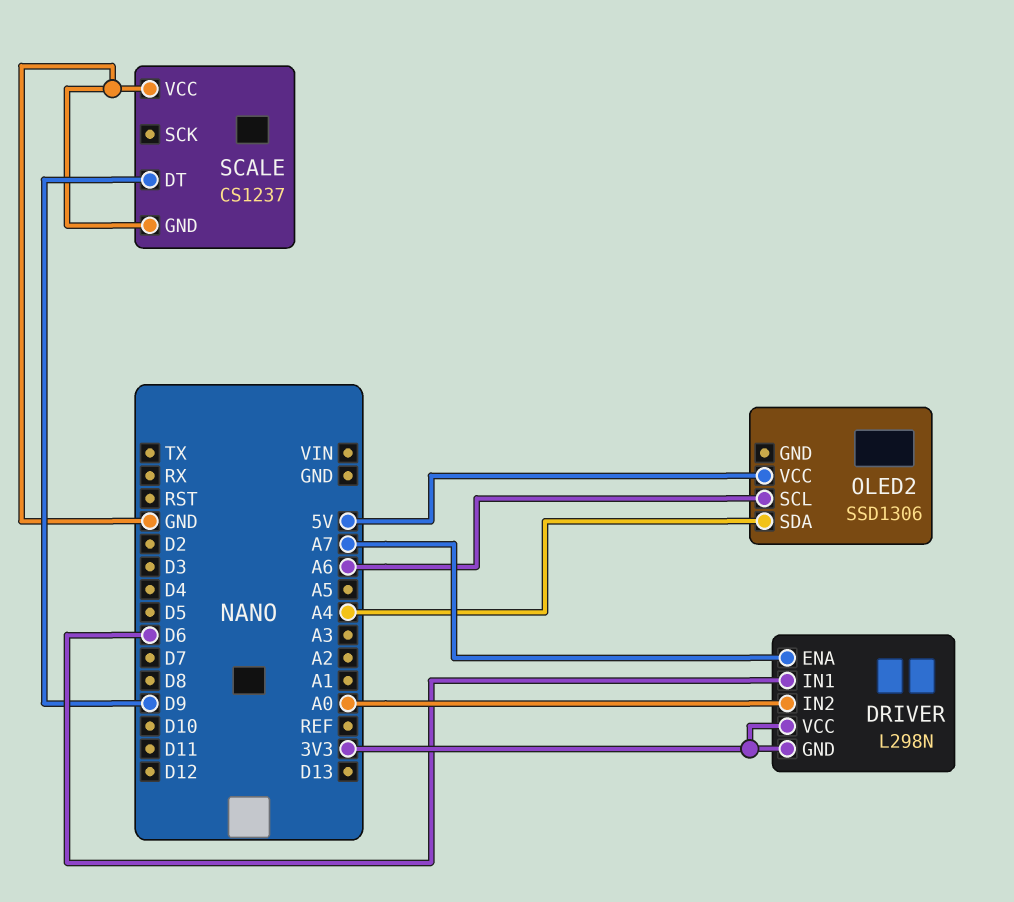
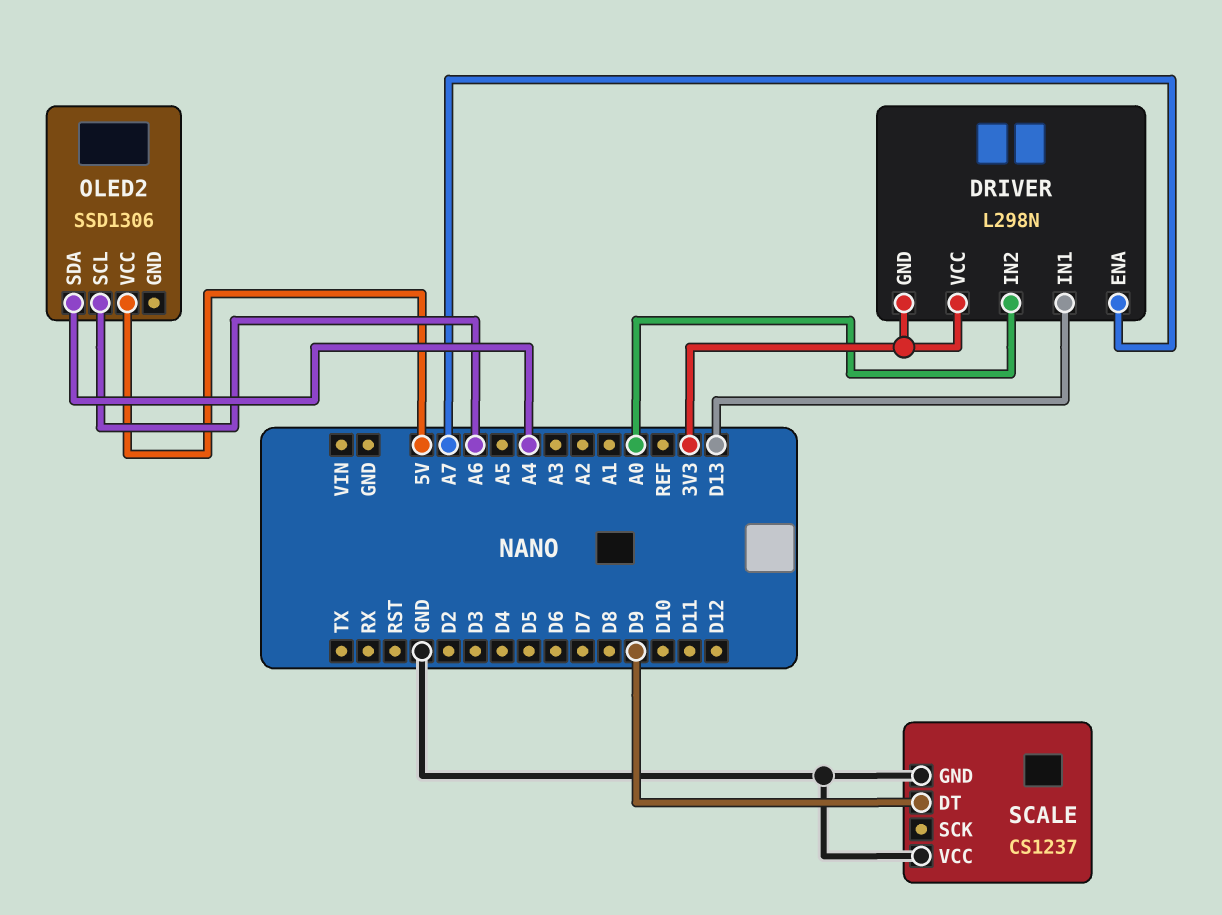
DRIVER pin IN1: D6 -> D13

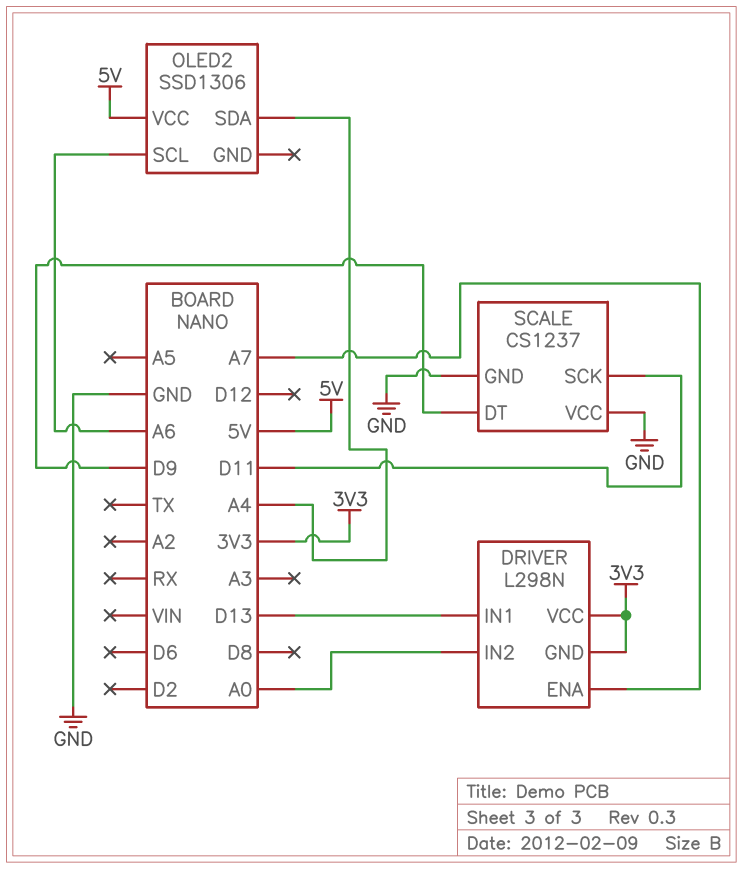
SCALE pin SCK: none -> D11

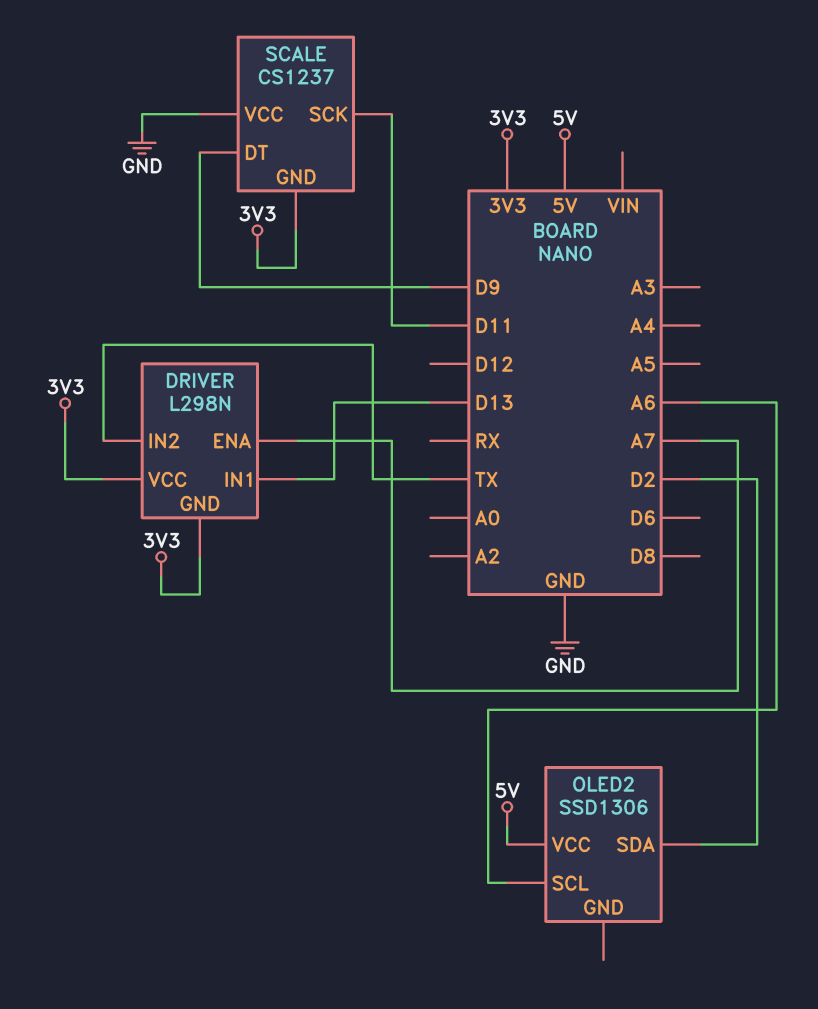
DRIVER pin IN2: A0 -> TX
OLED2 pin SDA: A4 -> D2
SCALE pin GND: GND -> 3V3

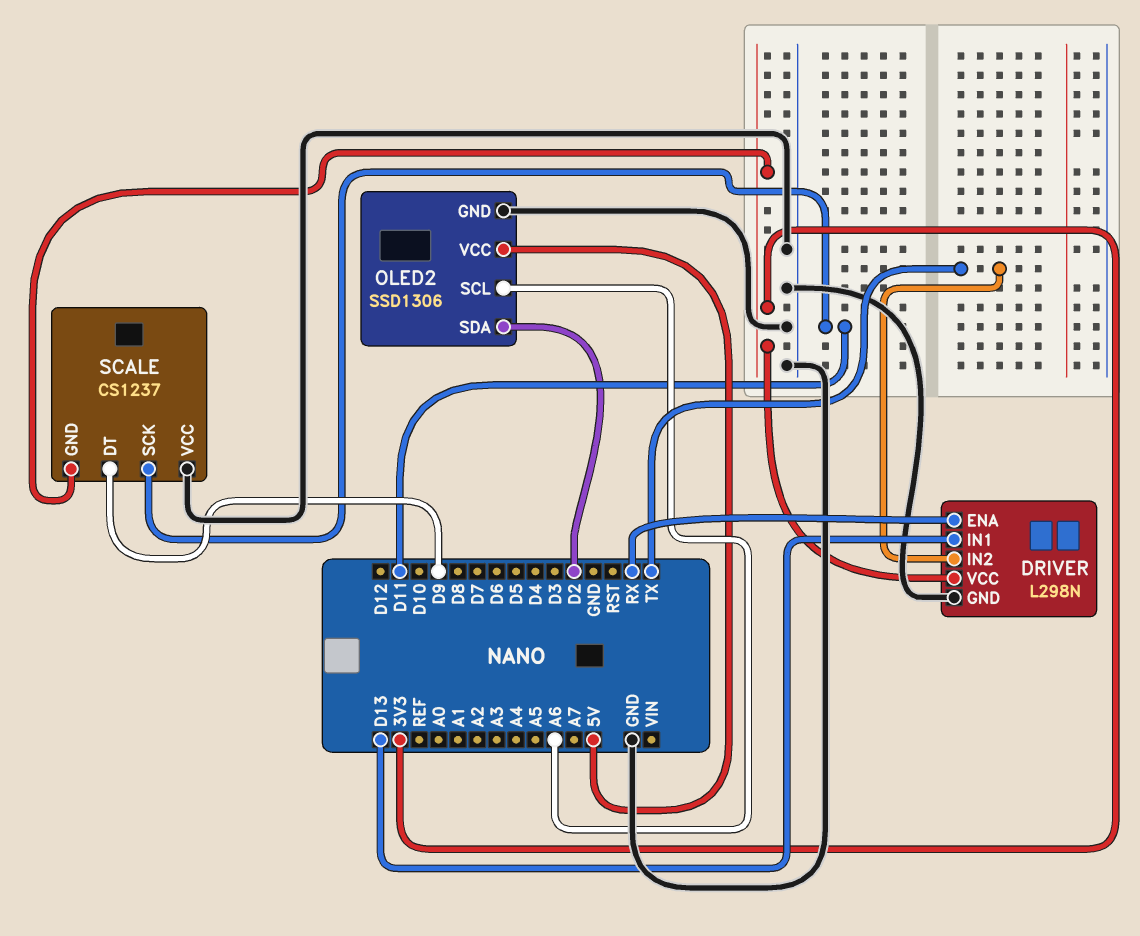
DRIVER pin ENA: A7 -> RX
DRIVER pin GND: 3V3 -> GND
OLED2 pin GND: none -> GND

